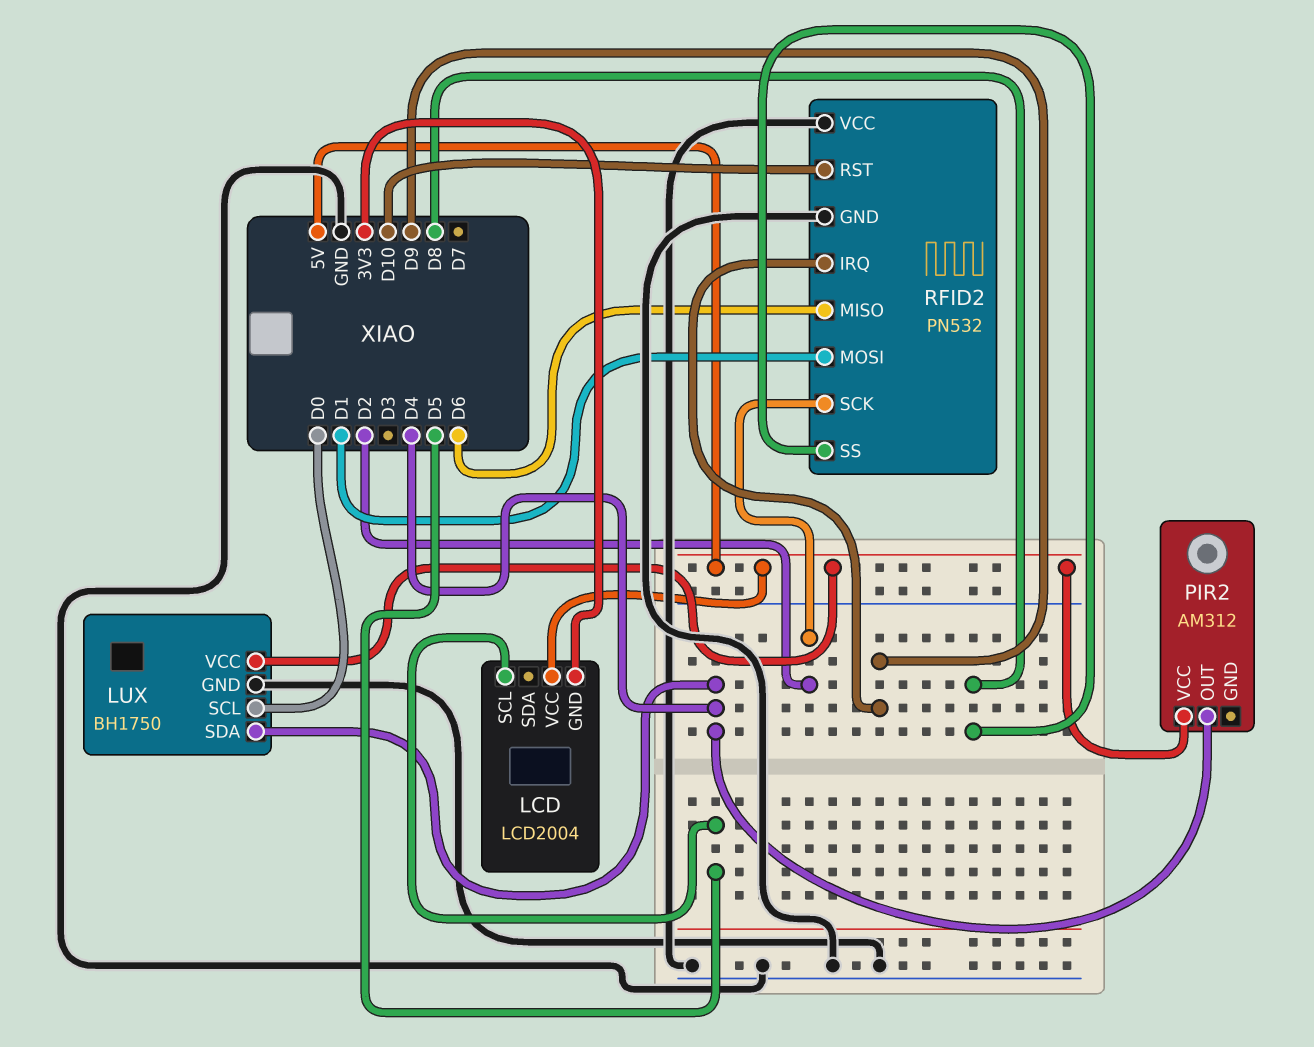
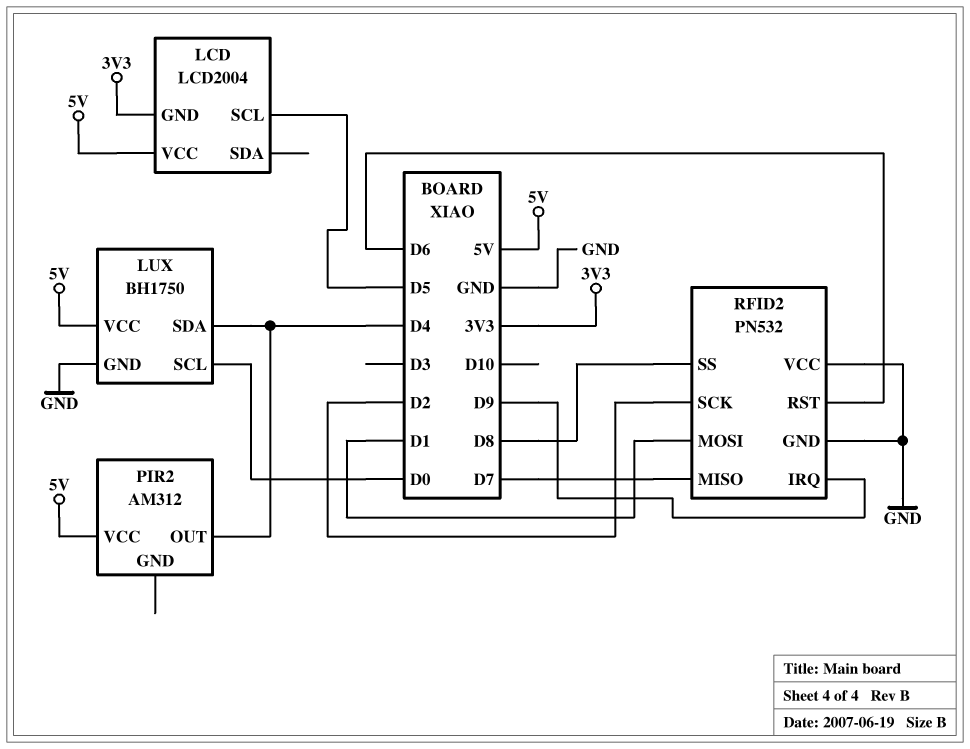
RFID2 pin MISO: D6 -> D7
RFID2 pin RST: D10 -> D6

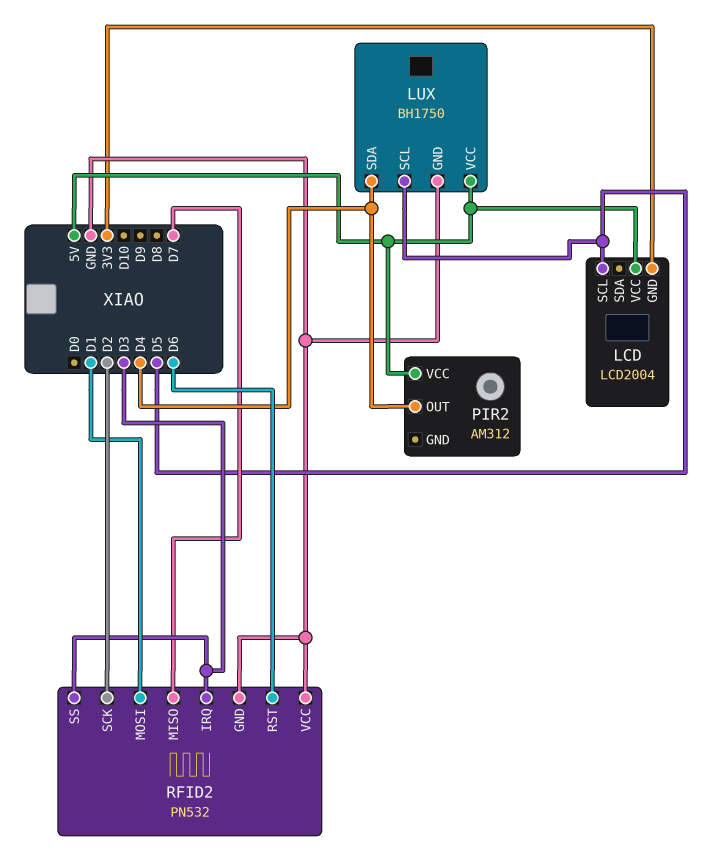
LUX pin SCL: D0 -> D5
RFID2 pin IRQ: D9 -> D3
RFID2 pin SS: D8 -> D3

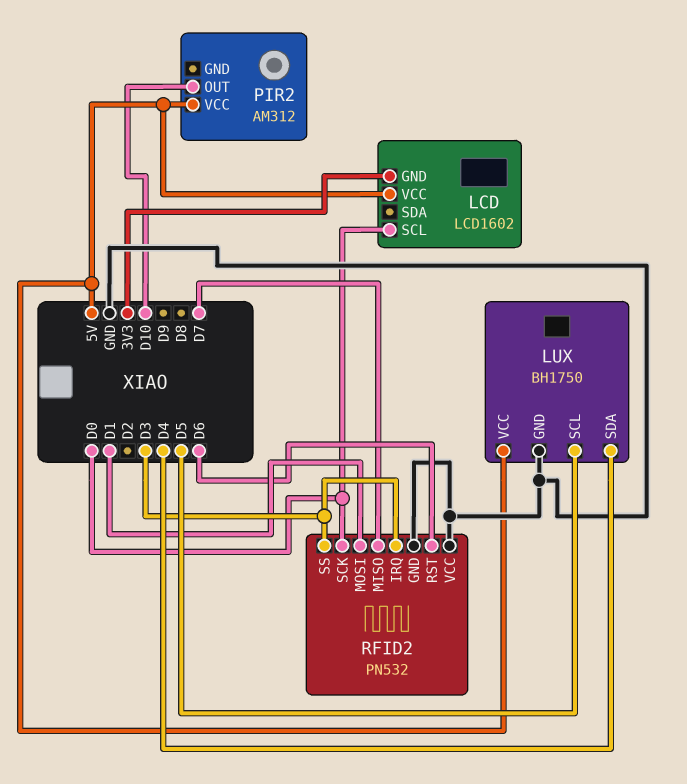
LCD: LCD2004 -> LCD1602
LCD pin SCL: D5 -> D0
PIR2 pin OUT: D4 -> D10
RFID2 pin SCK: D2 -> D0

